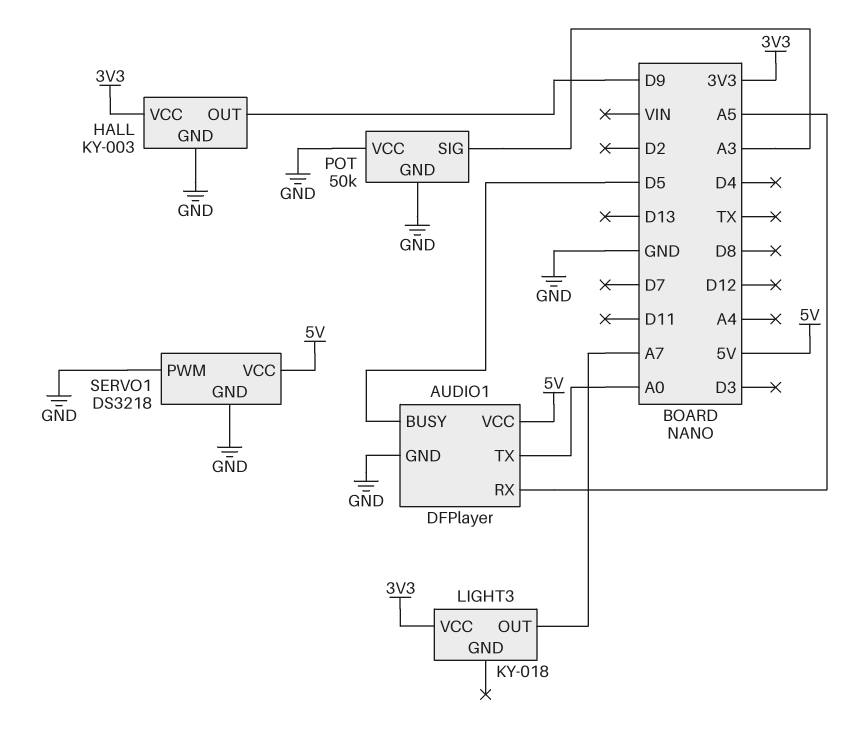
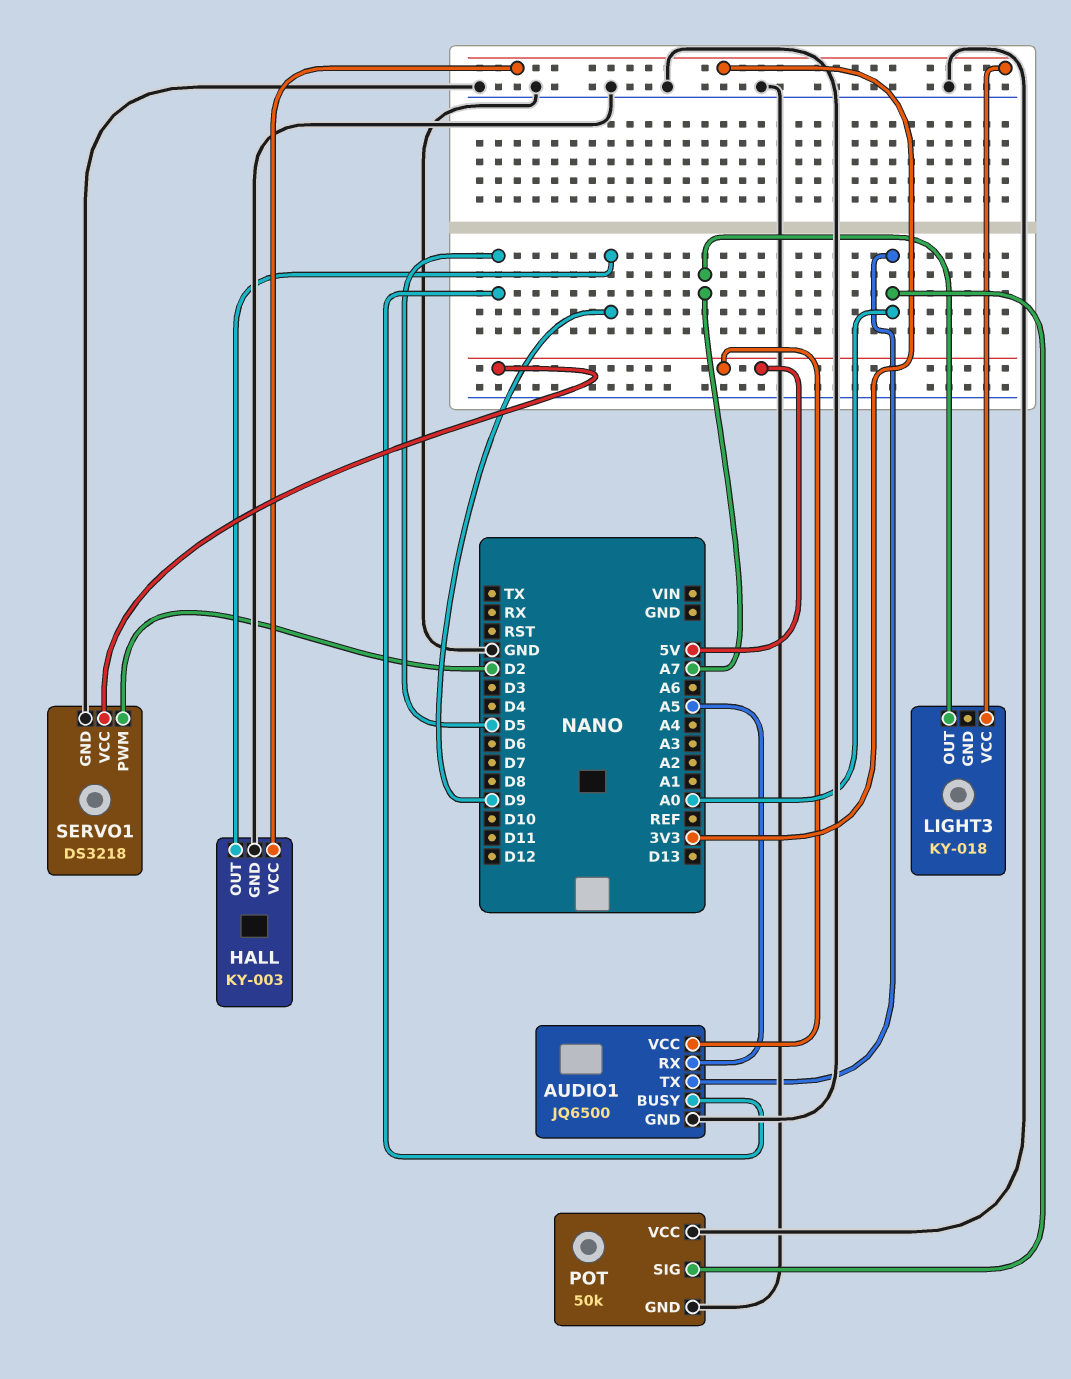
AUDIO1: DFPlayer -> JQ6500
POT pin SIG: A3 -> A0
SERVO1 pin PWM: GND -> D2

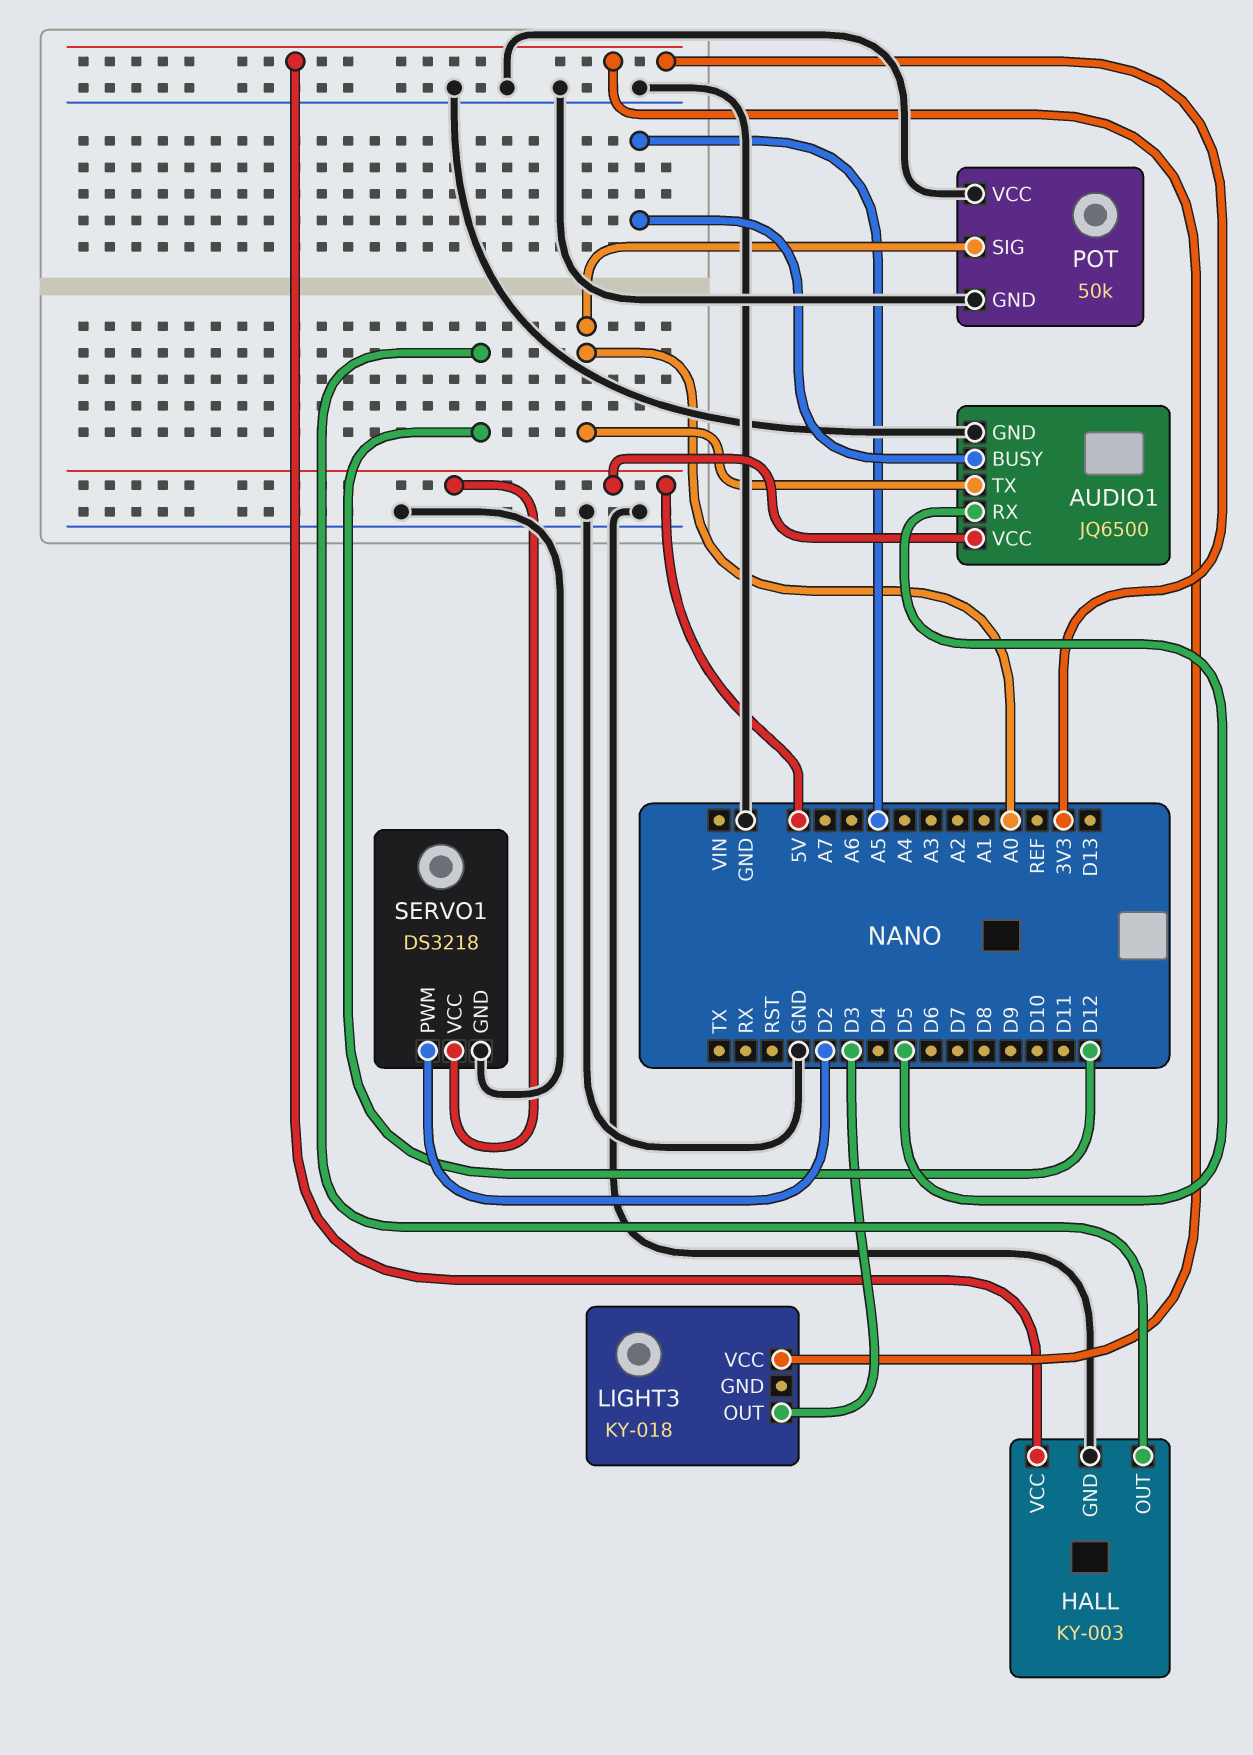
AUDIO1 pin BUSY: D5 -> A5
AUDIO1 pin RX: A5 -> D5
HALL pin OUT: D9 -> D12
LIGHT3 pin OUT: A7 -> D3

